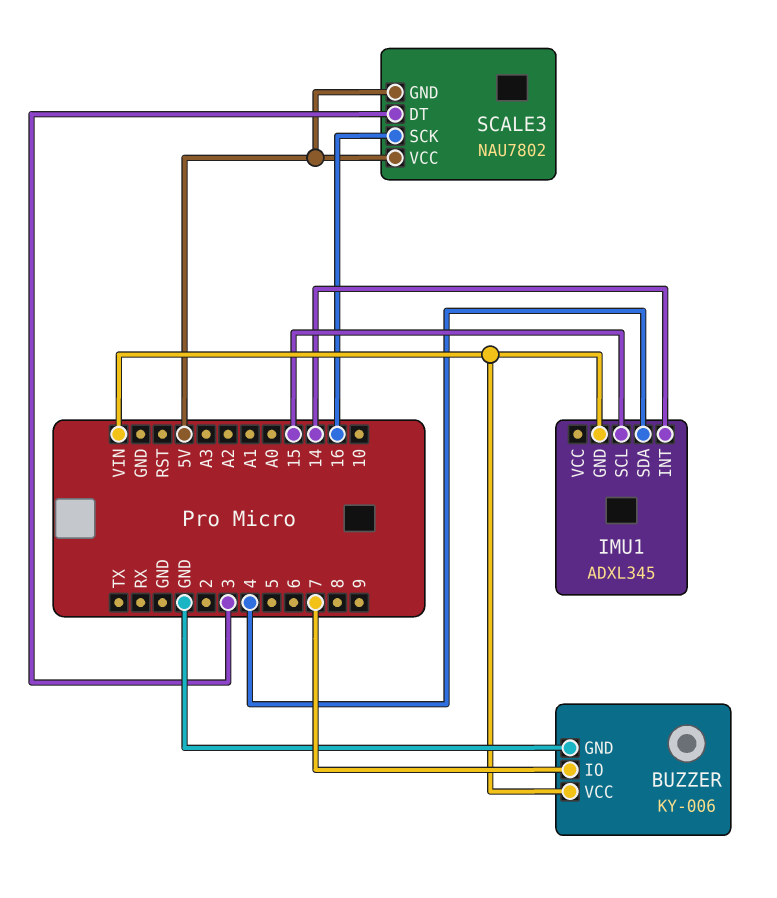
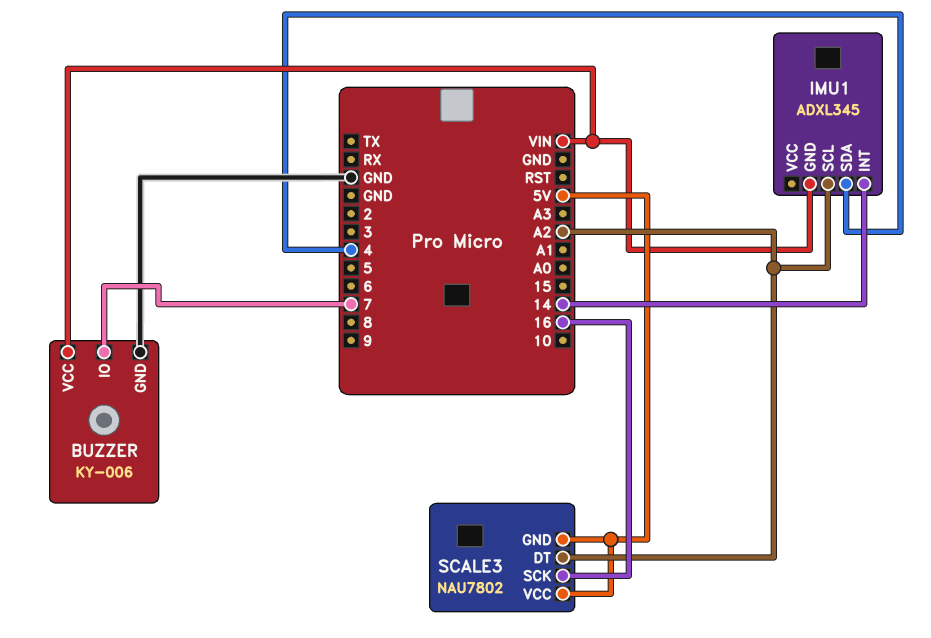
IMU1 pin SCL: 15 -> A2
SCALE3 pin DT: 3 -> A2

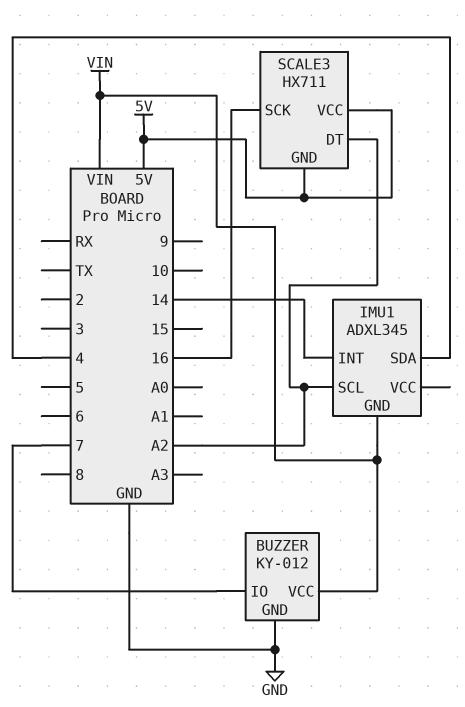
BUZZER: KY-006 -> KY-012
SCALE3: NAU7802 -> HX711

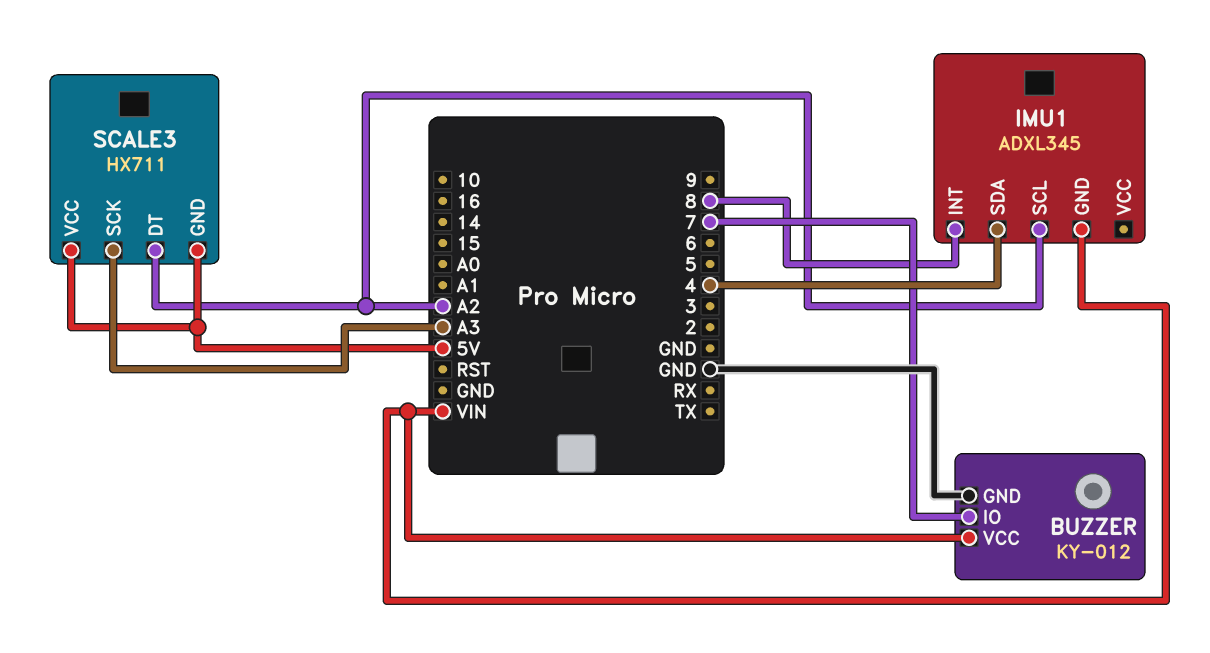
IMU1 pin INT: 14 -> 8
SCALE3 pin SCK: 16 -> A3

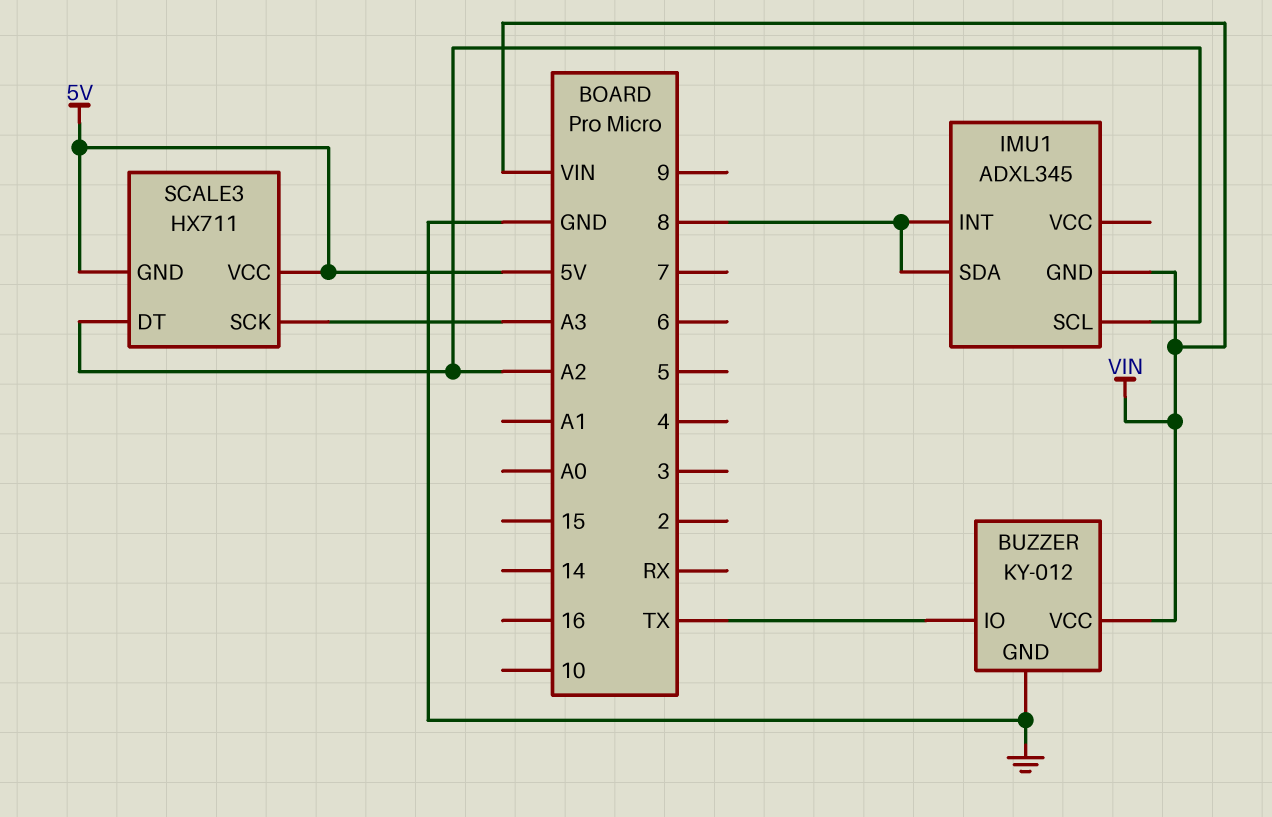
BUZZER pin IO: 7 -> TX
IMU1 pin SDA: 4 -> 8

